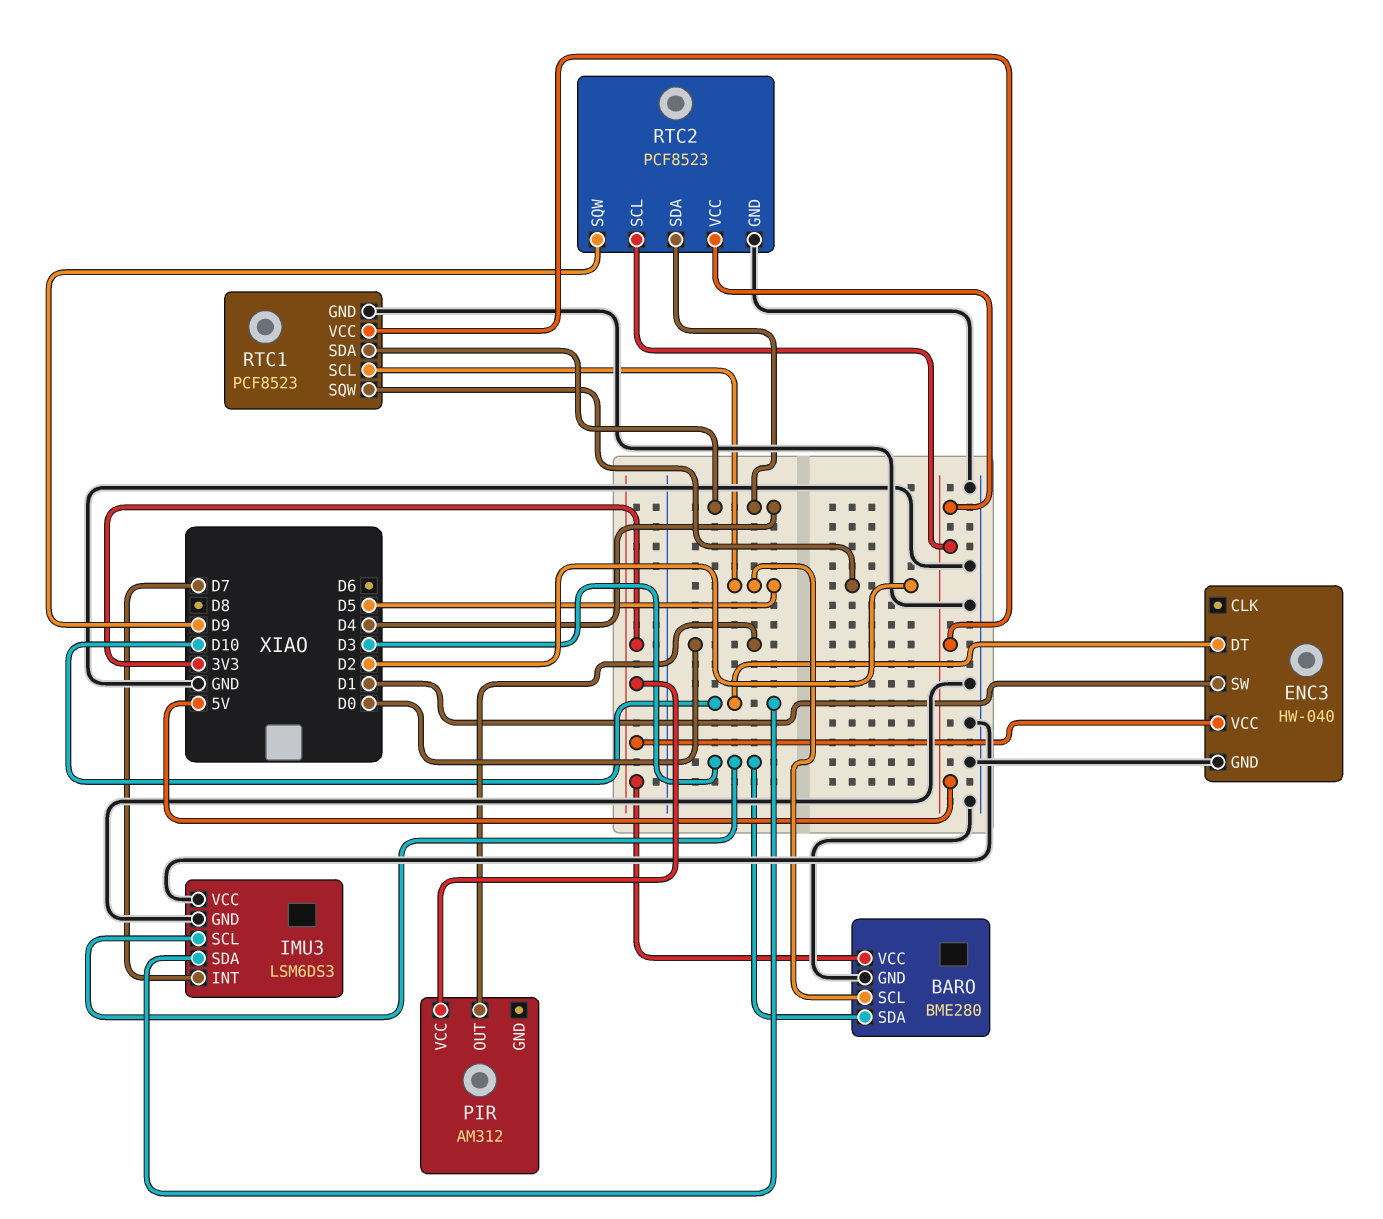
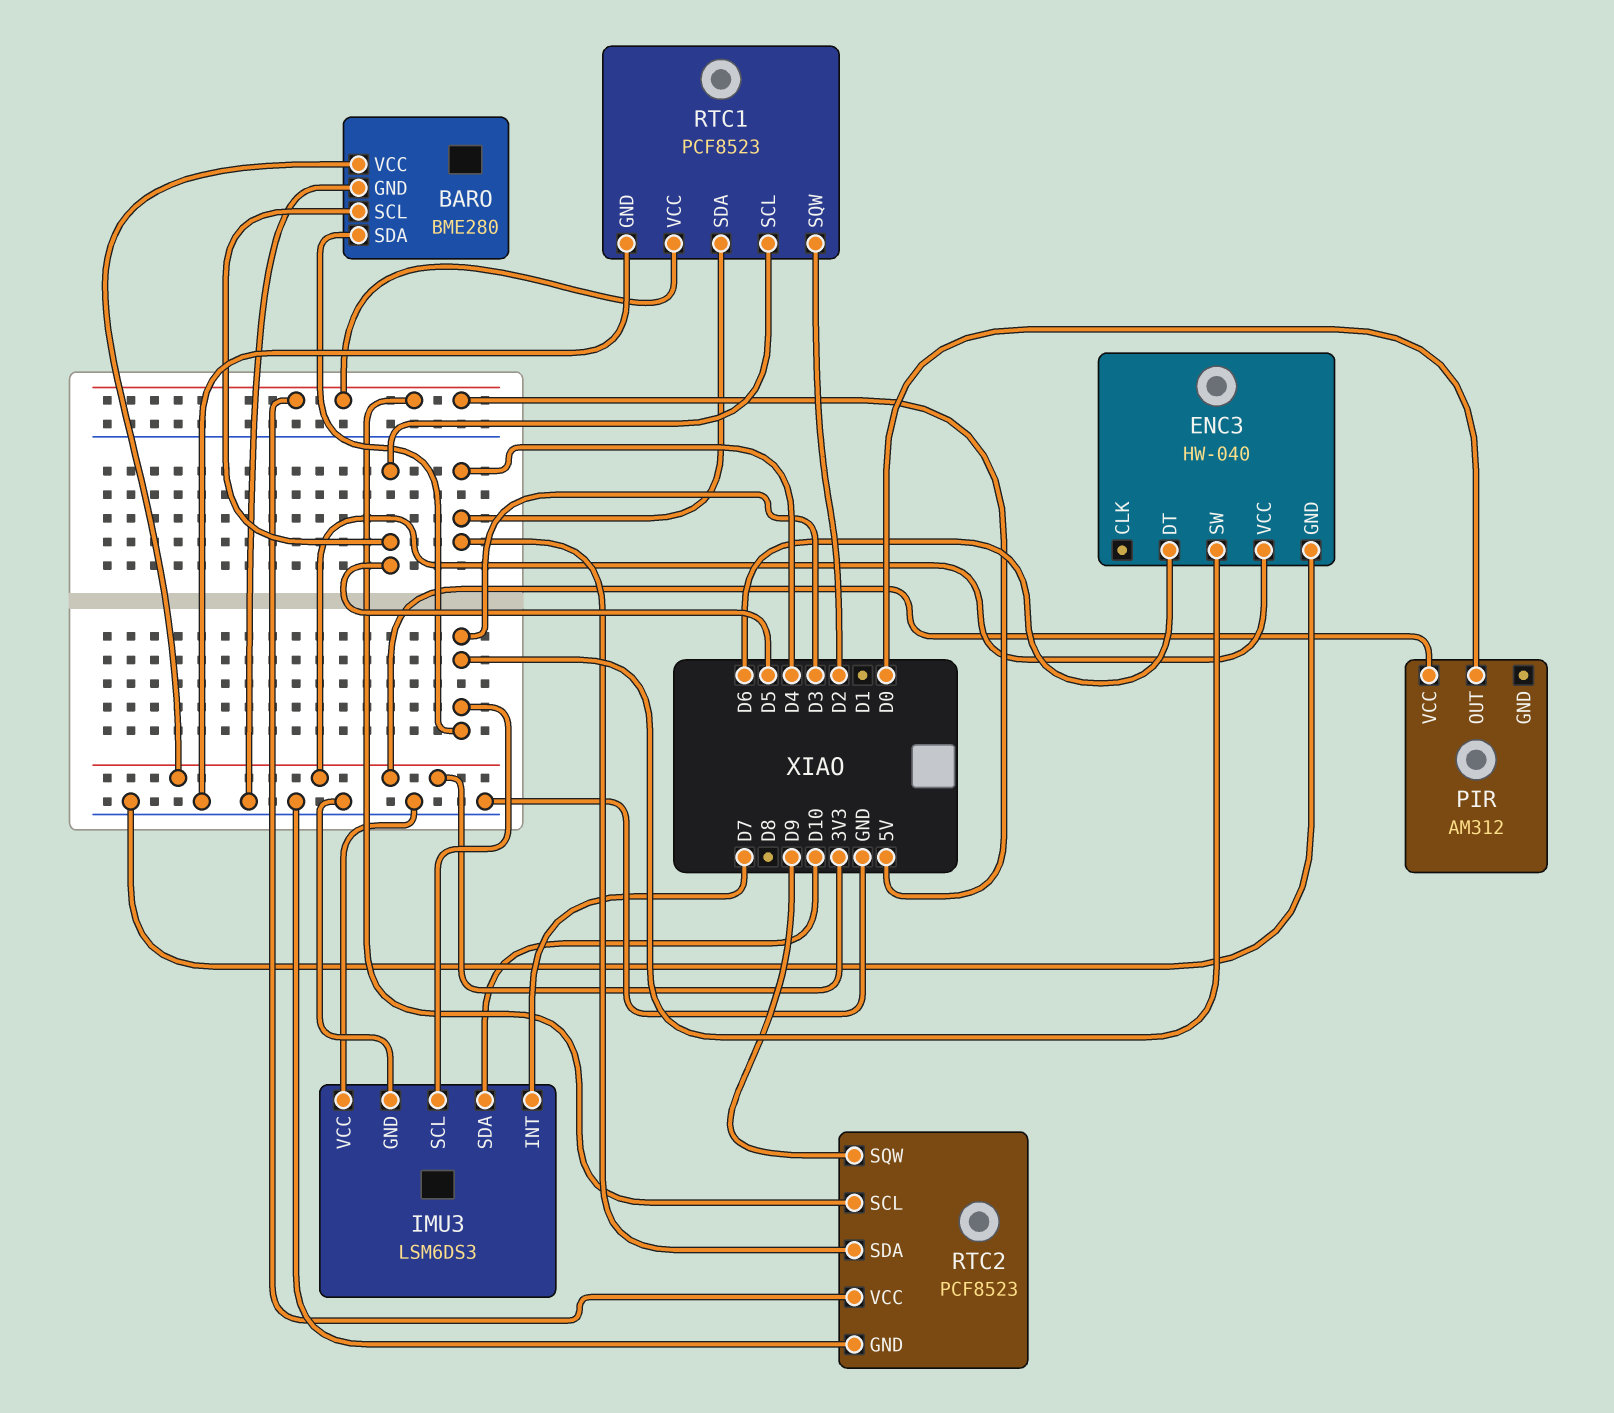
ENC3 pin DT: D10 -> D6
ENC3 pin SW: D1 -> D3

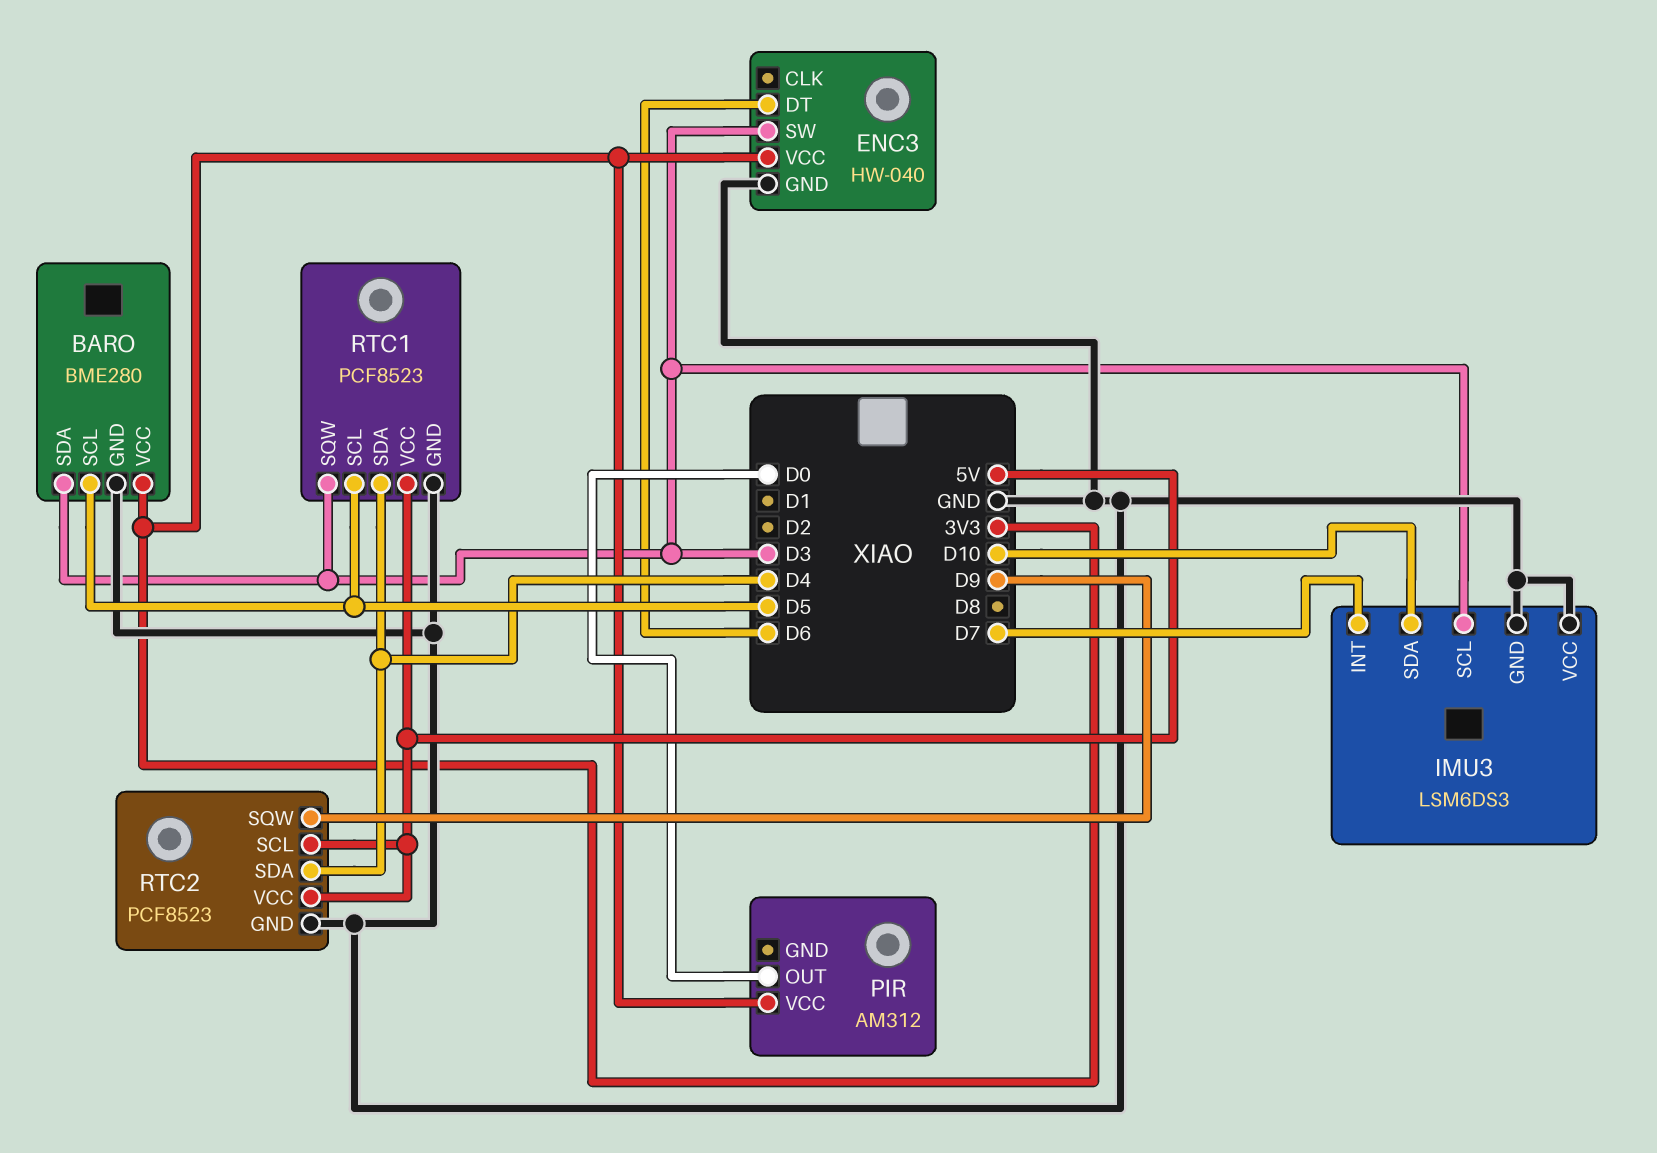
RTC1 pin SQW: D2 -> D3

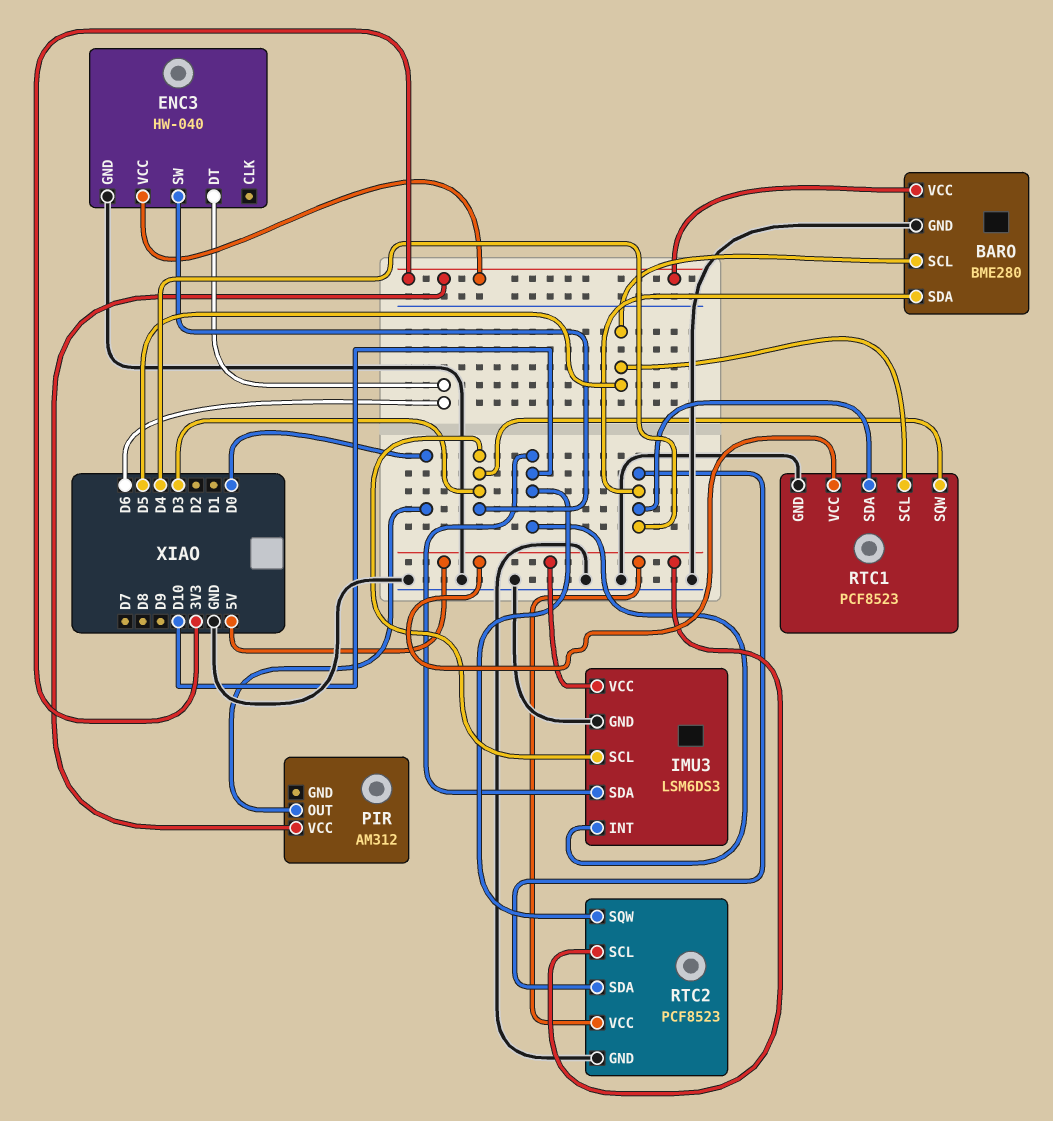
BARO pin SDA: D3 -> D4
IMU3 pin INT: D7 -> D10
IMU3 pin VCC: GND -> 5V
RTC2 pin SQW: D9 -> D10

